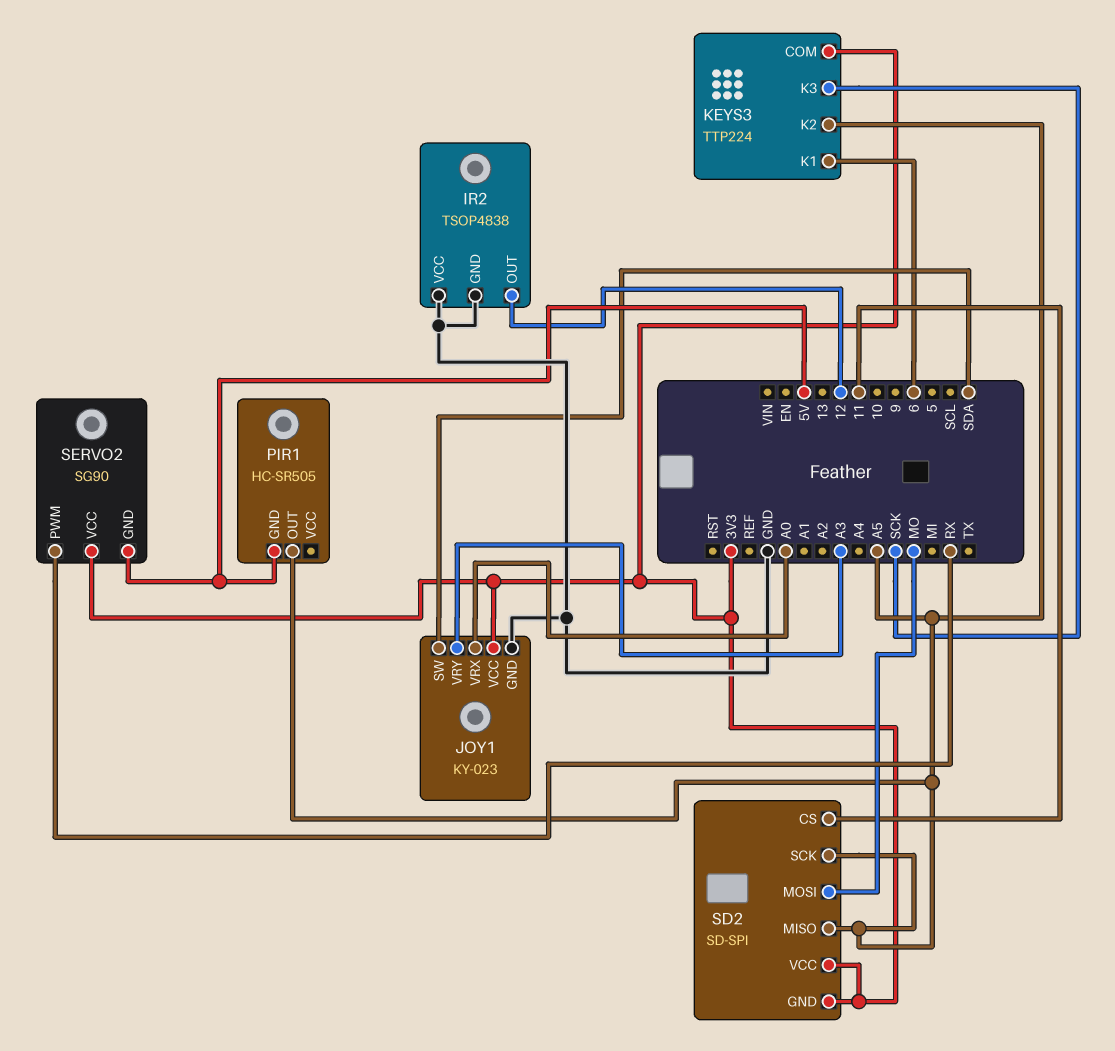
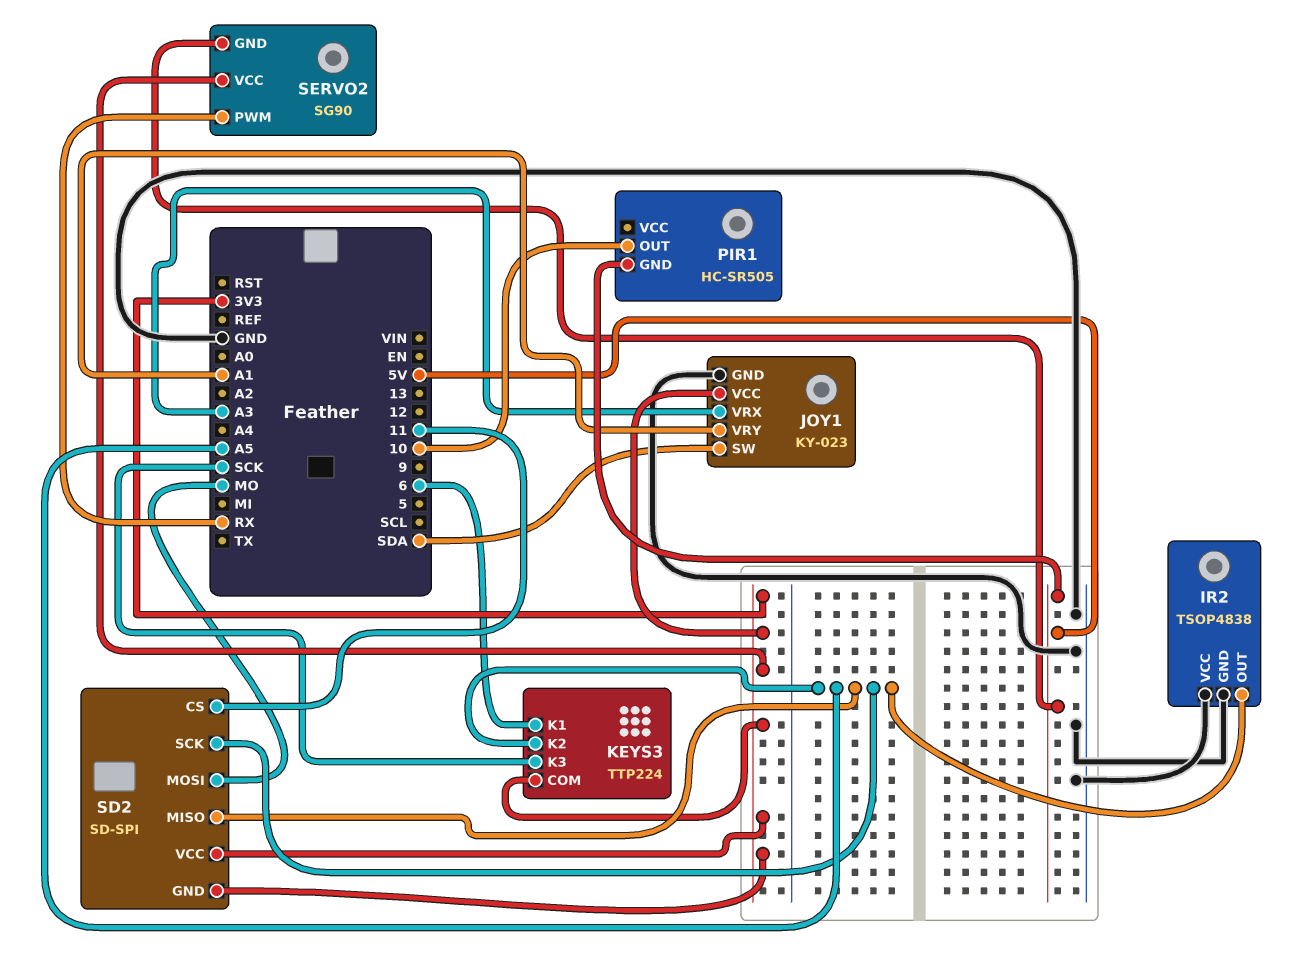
IR2 pin OUT: 12 -> A5
JOY1 pin VRX: A0 -> A3
JOY1 pin VRY: A3 -> A1
PIR1 pin OUT: A5 -> 10

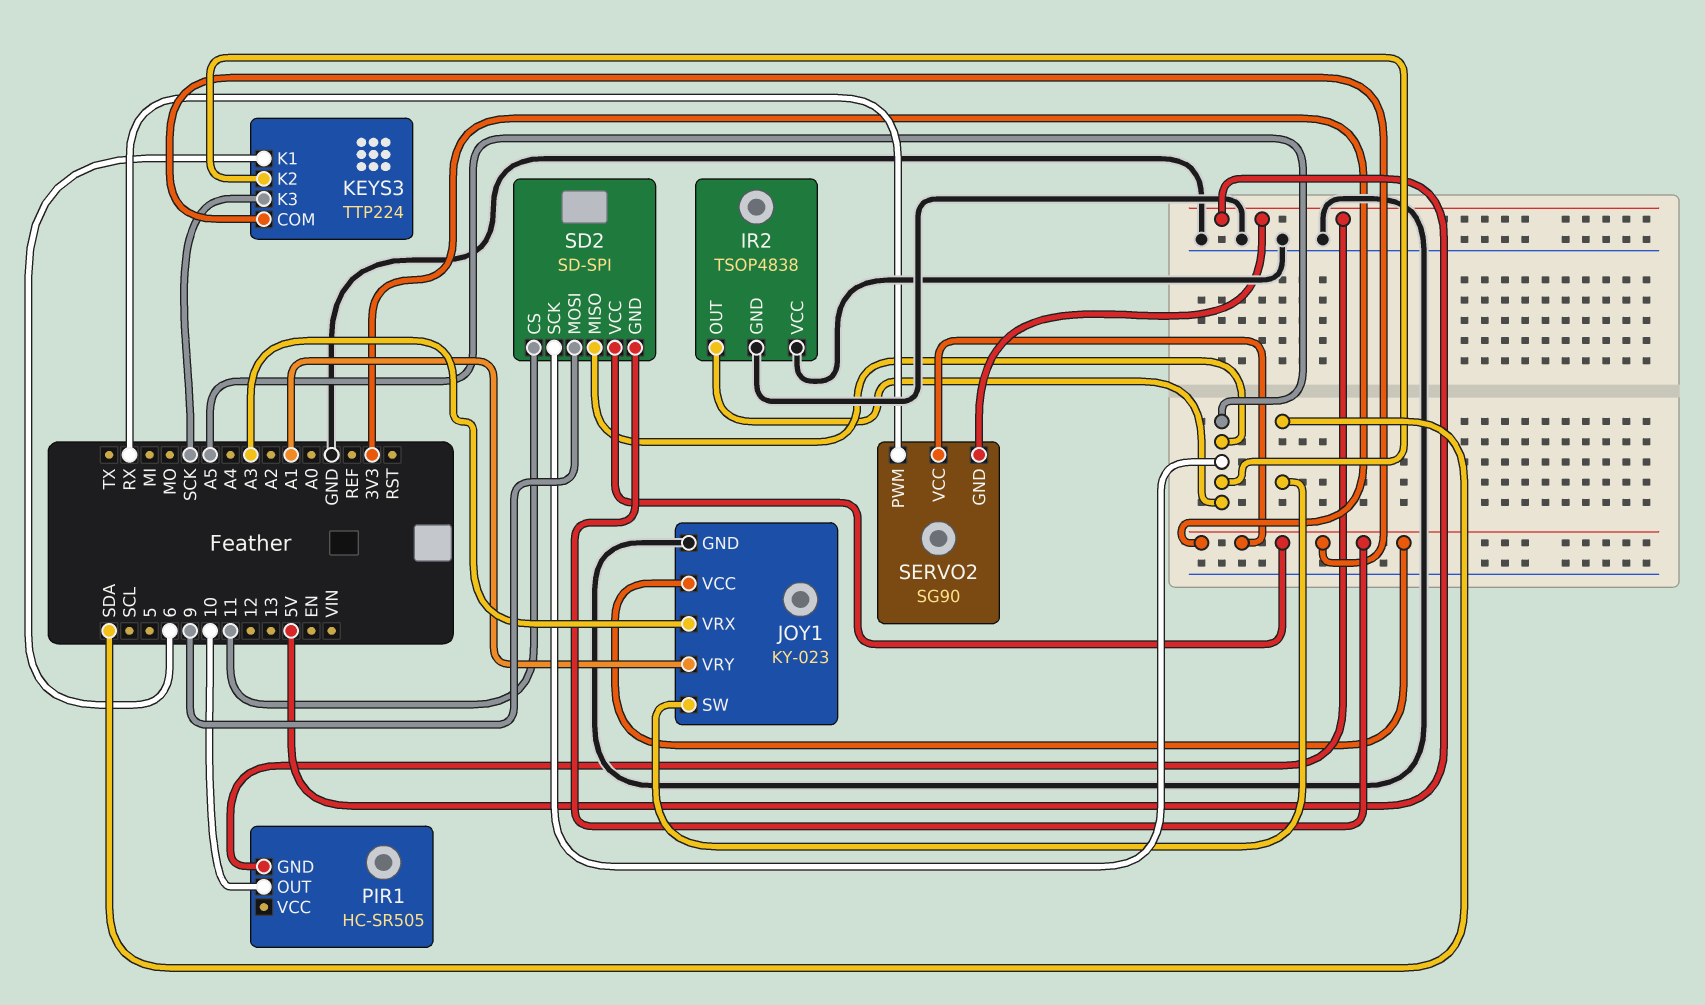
SD2 pin MOSI: MO -> 9

